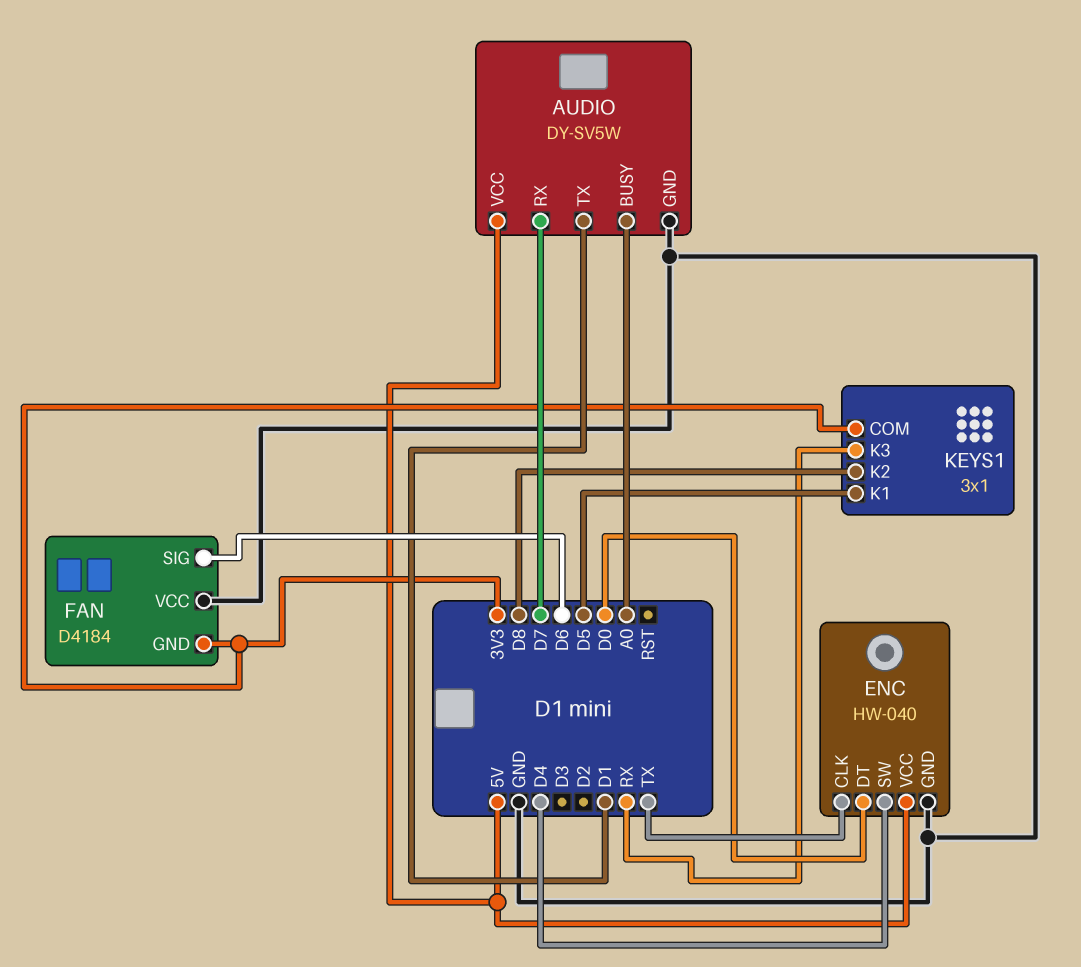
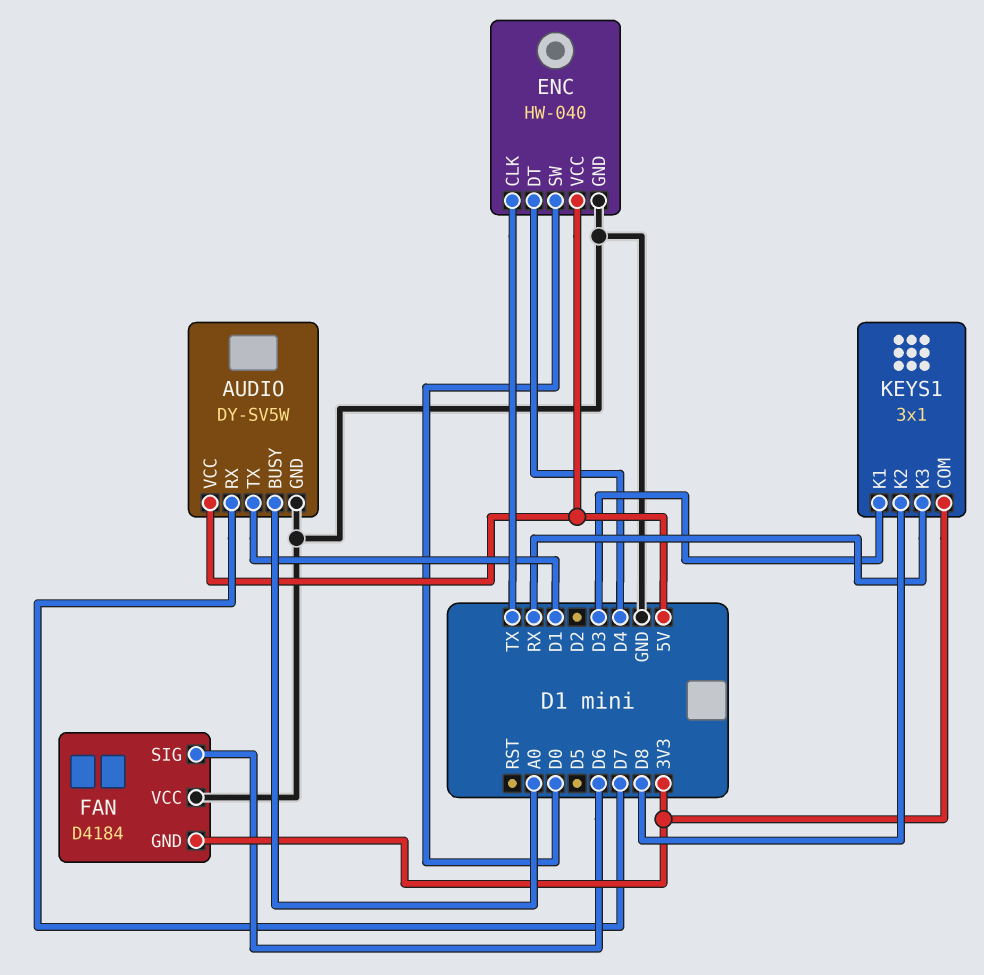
ENC pin DT: D0 -> D4
ENC pin SW: D4 -> D0
KEYS1 pin K1: D5 -> D3

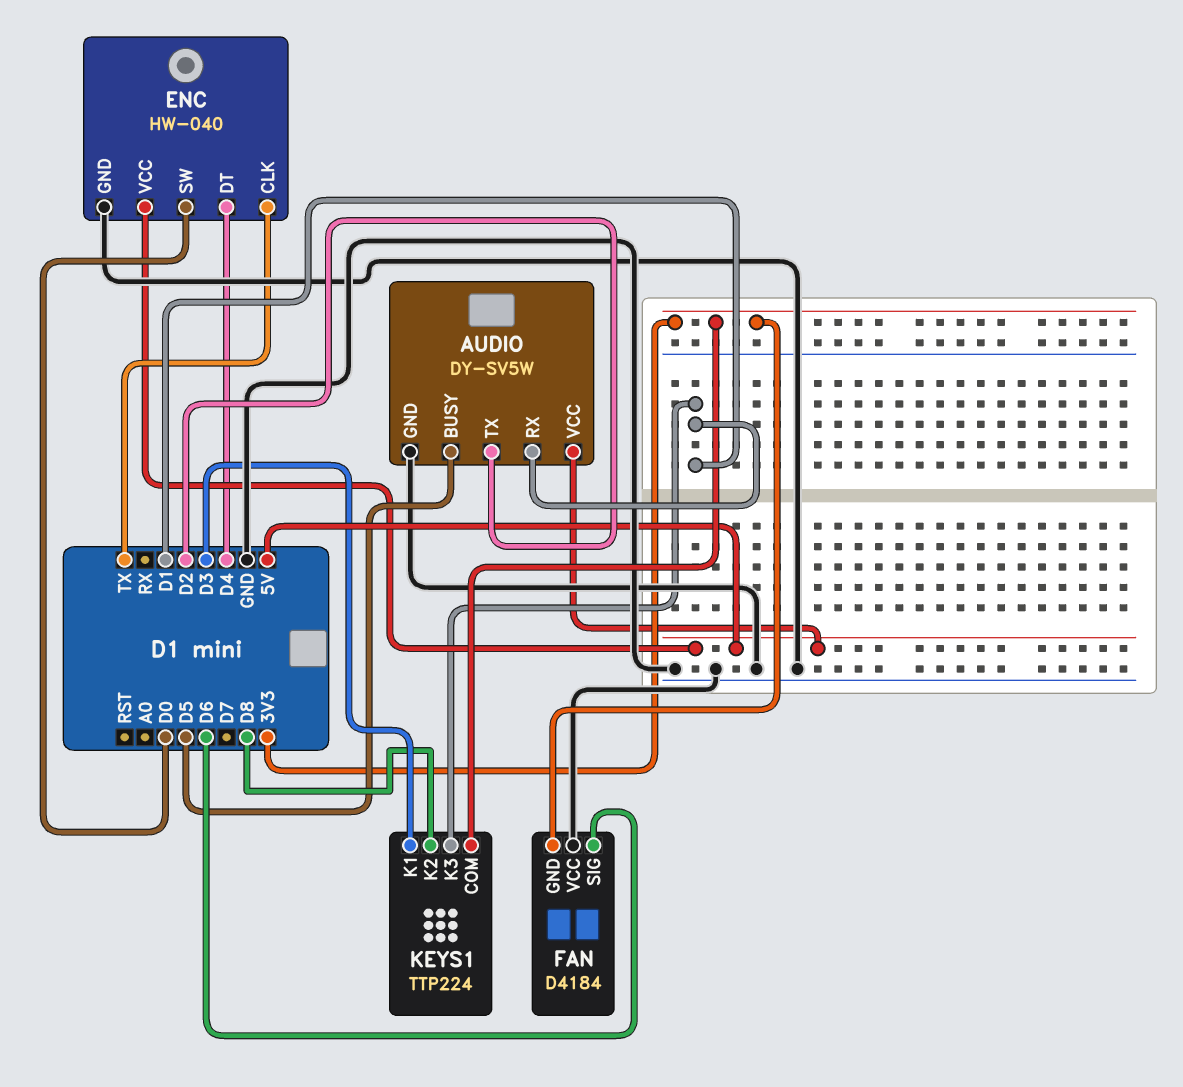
AUDIO pin BUSY: A0 -> D5
AUDIO pin RX: D7 -> D1
AUDIO pin TX: D1 -> D2
KEYS1: 3x1 -> TTP224
KEYS1 pin K3: RX -> D1

